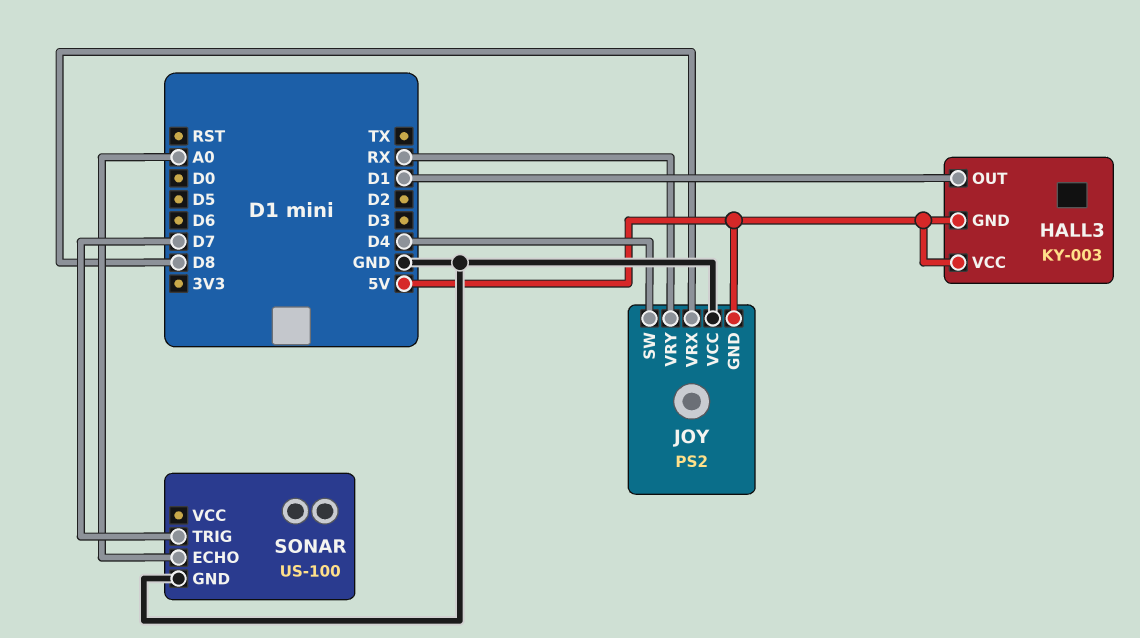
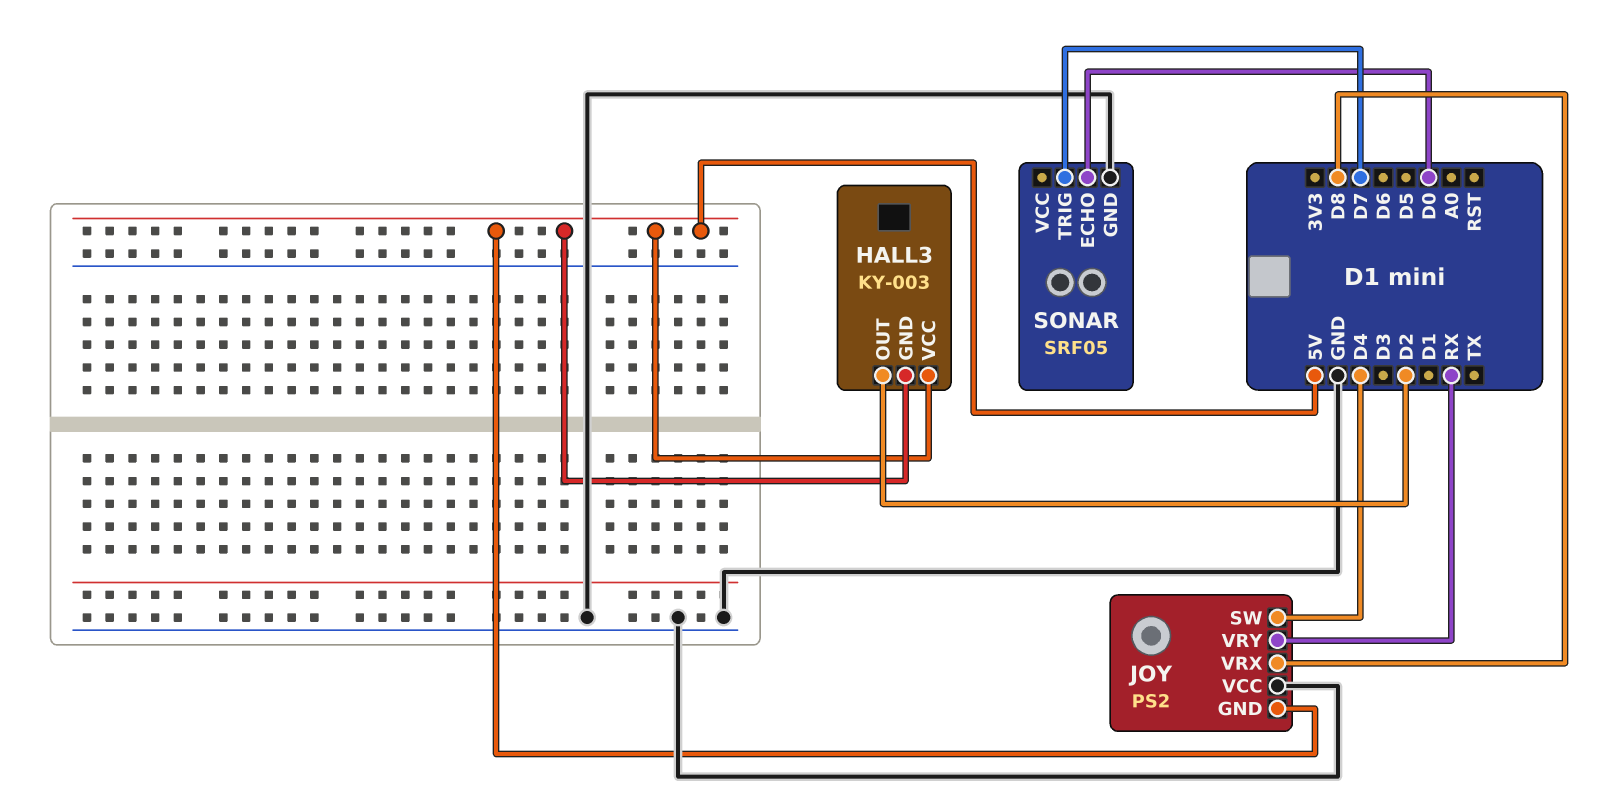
HALL3 pin OUT: D1 -> D2
SONAR: US-100 -> SRF05
SONAR pin ECHO: A0 -> D0

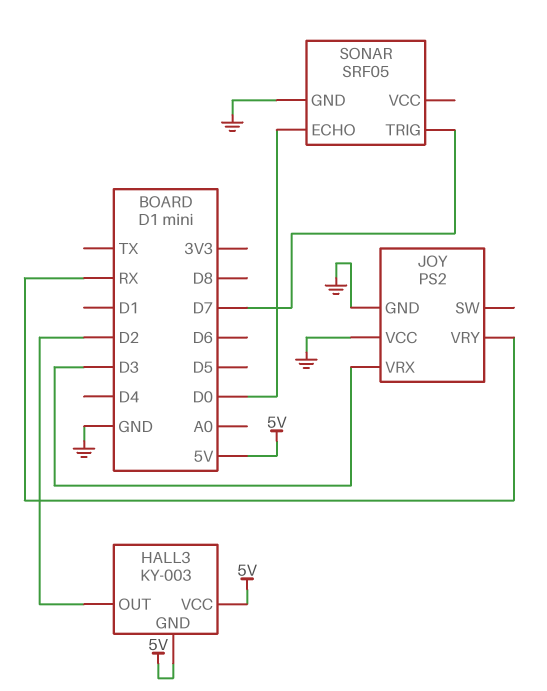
JOY pin GND: 5V -> GND
JOY pin SW: D4 -> none
JOY pin VRX: D8 -> D3

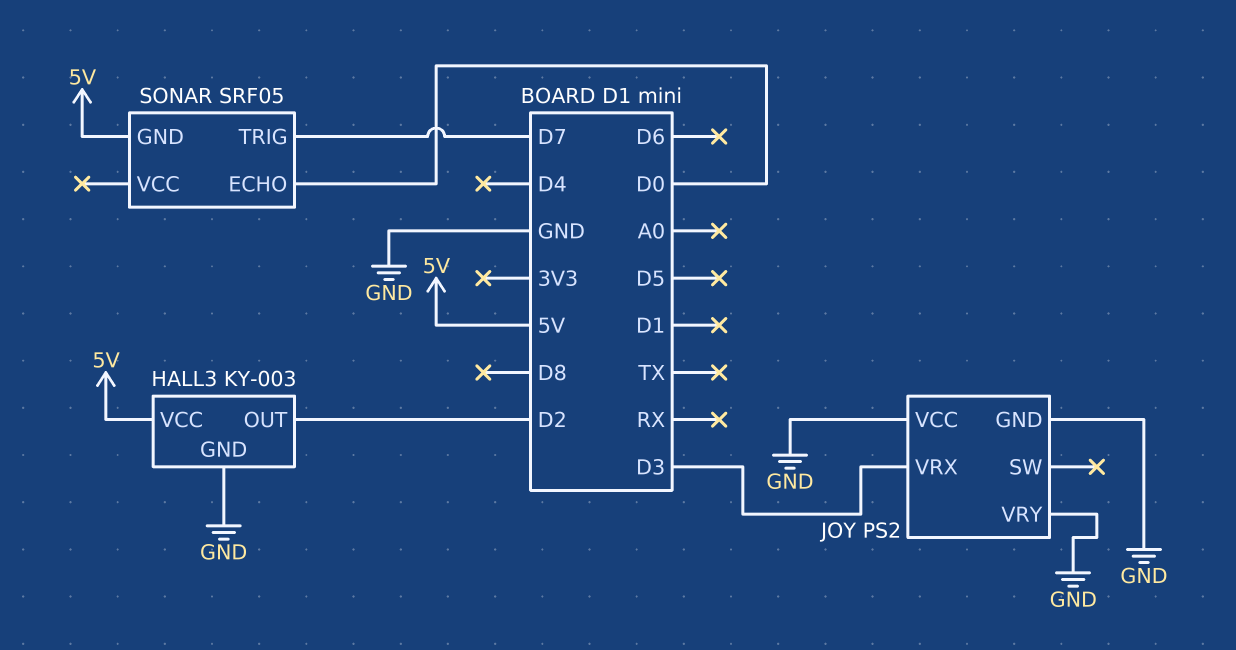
HALL3 pin GND: 5V -> GND
JOY pin VRY: RX -> GND
SONAR pin GND: GND -> 5V

